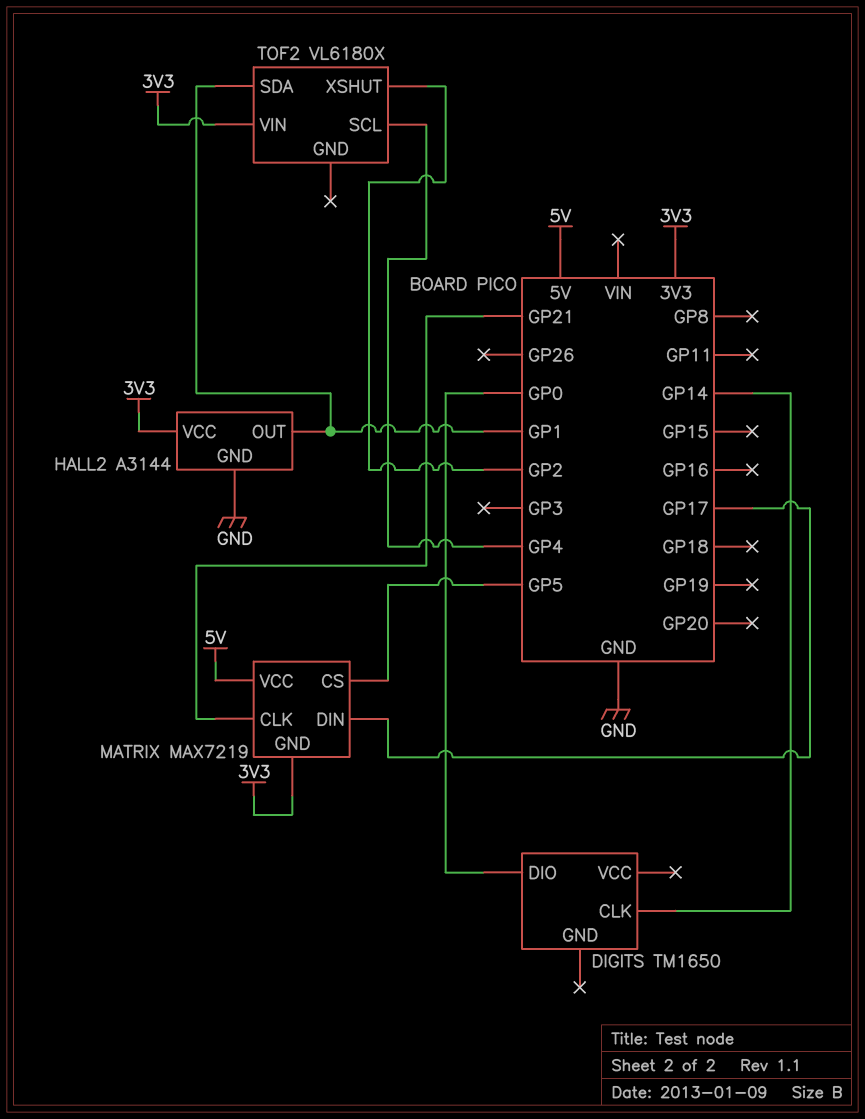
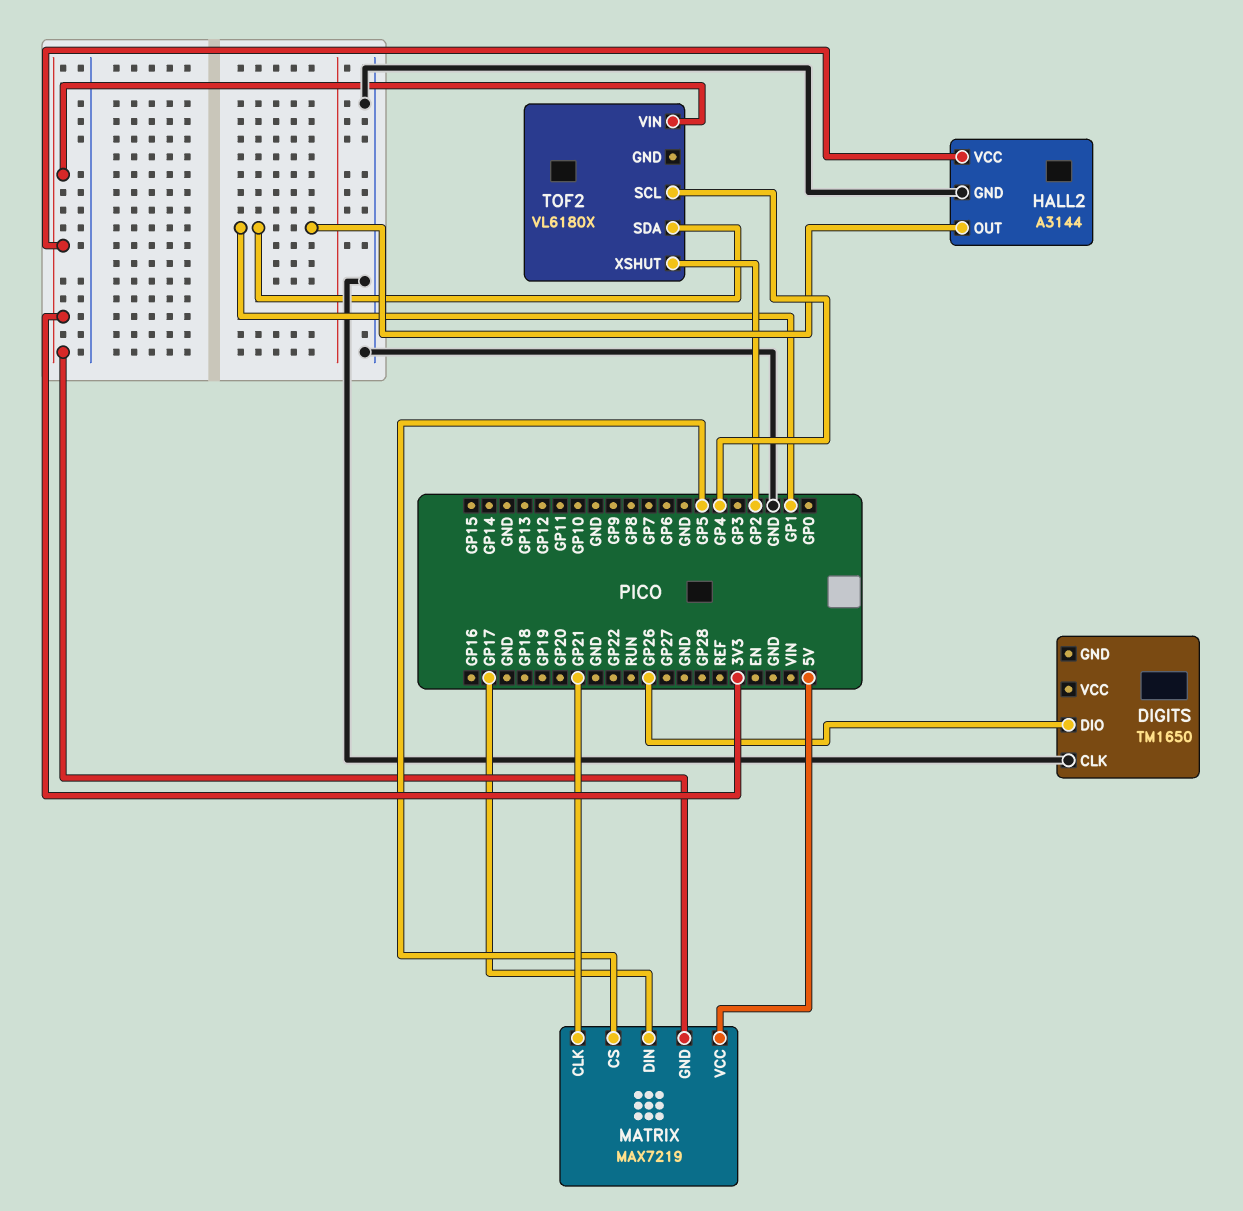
DIGITS pin CLK: GP14 -> GND
DIGITS pin DIO: GP0 -> GP26

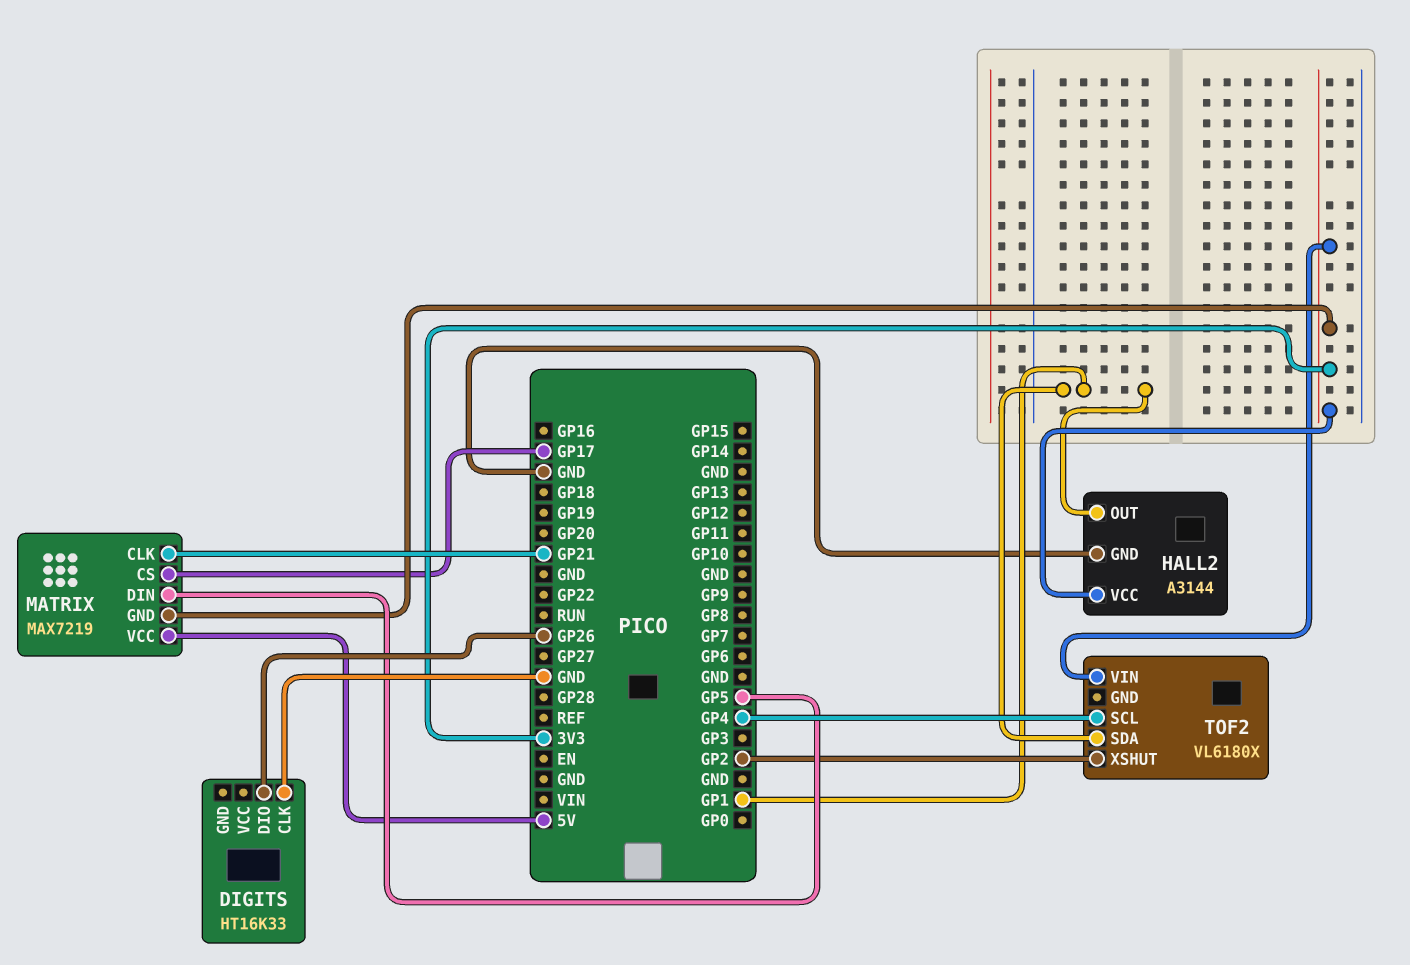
DIGITS: TM1650 -> HT16K33
MATRIX pin CS: GP5 -> GP17
MATRIX pin DIN: GP17 -> GP5

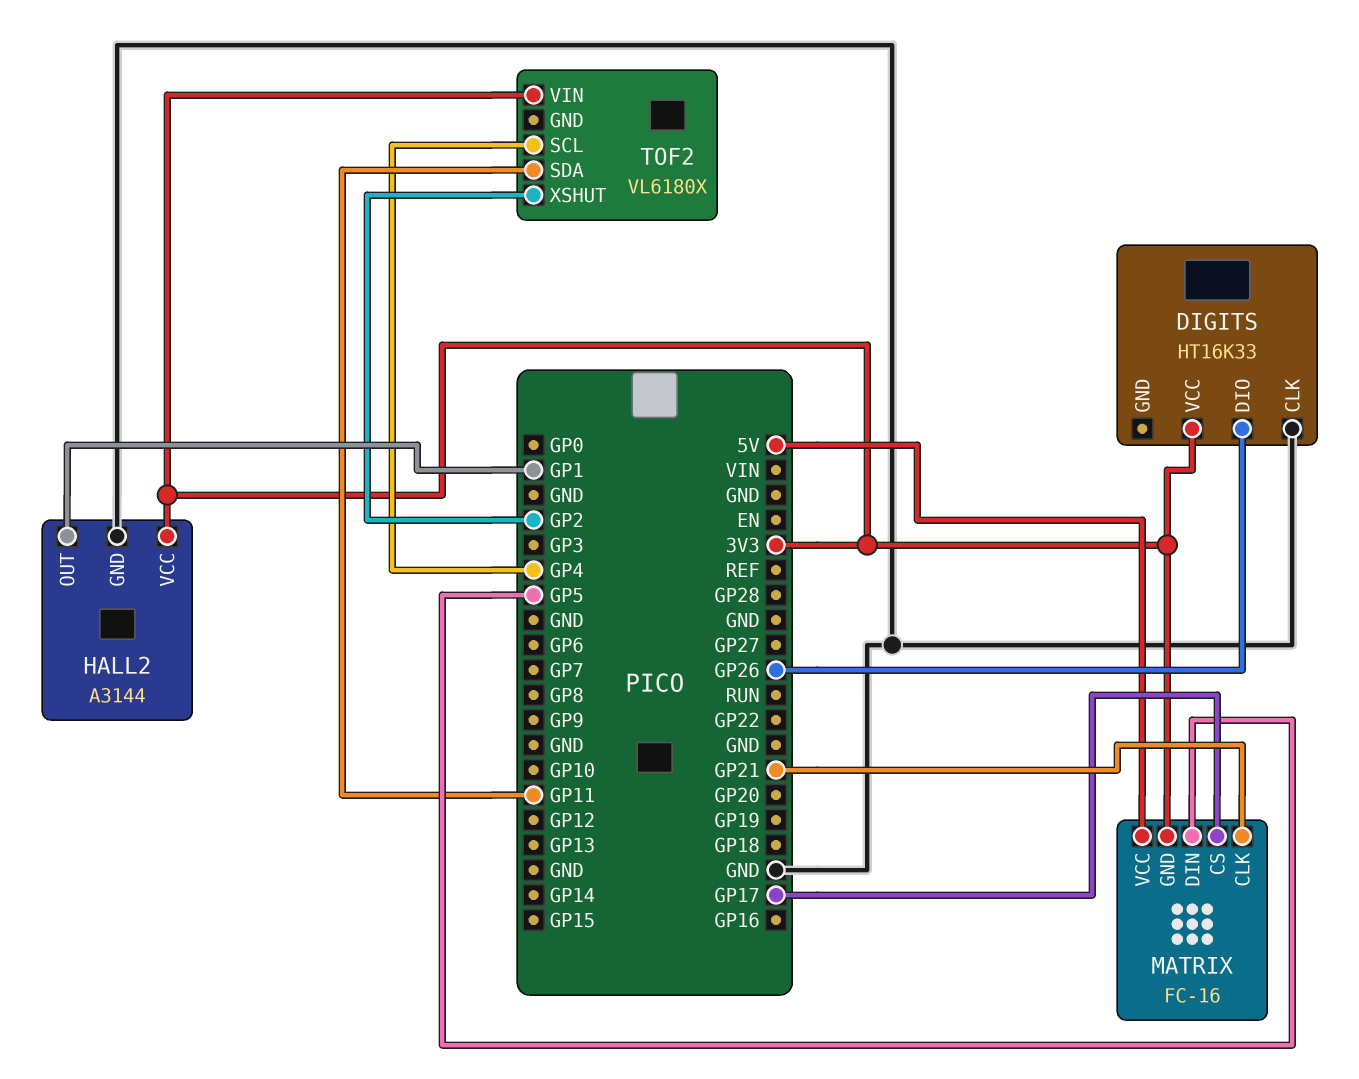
DIGITS pin VCC: none -> 3V3
MATRIX: MAX7219 -> FC-16
TOF2 pin SDA: GP1 -> GP11

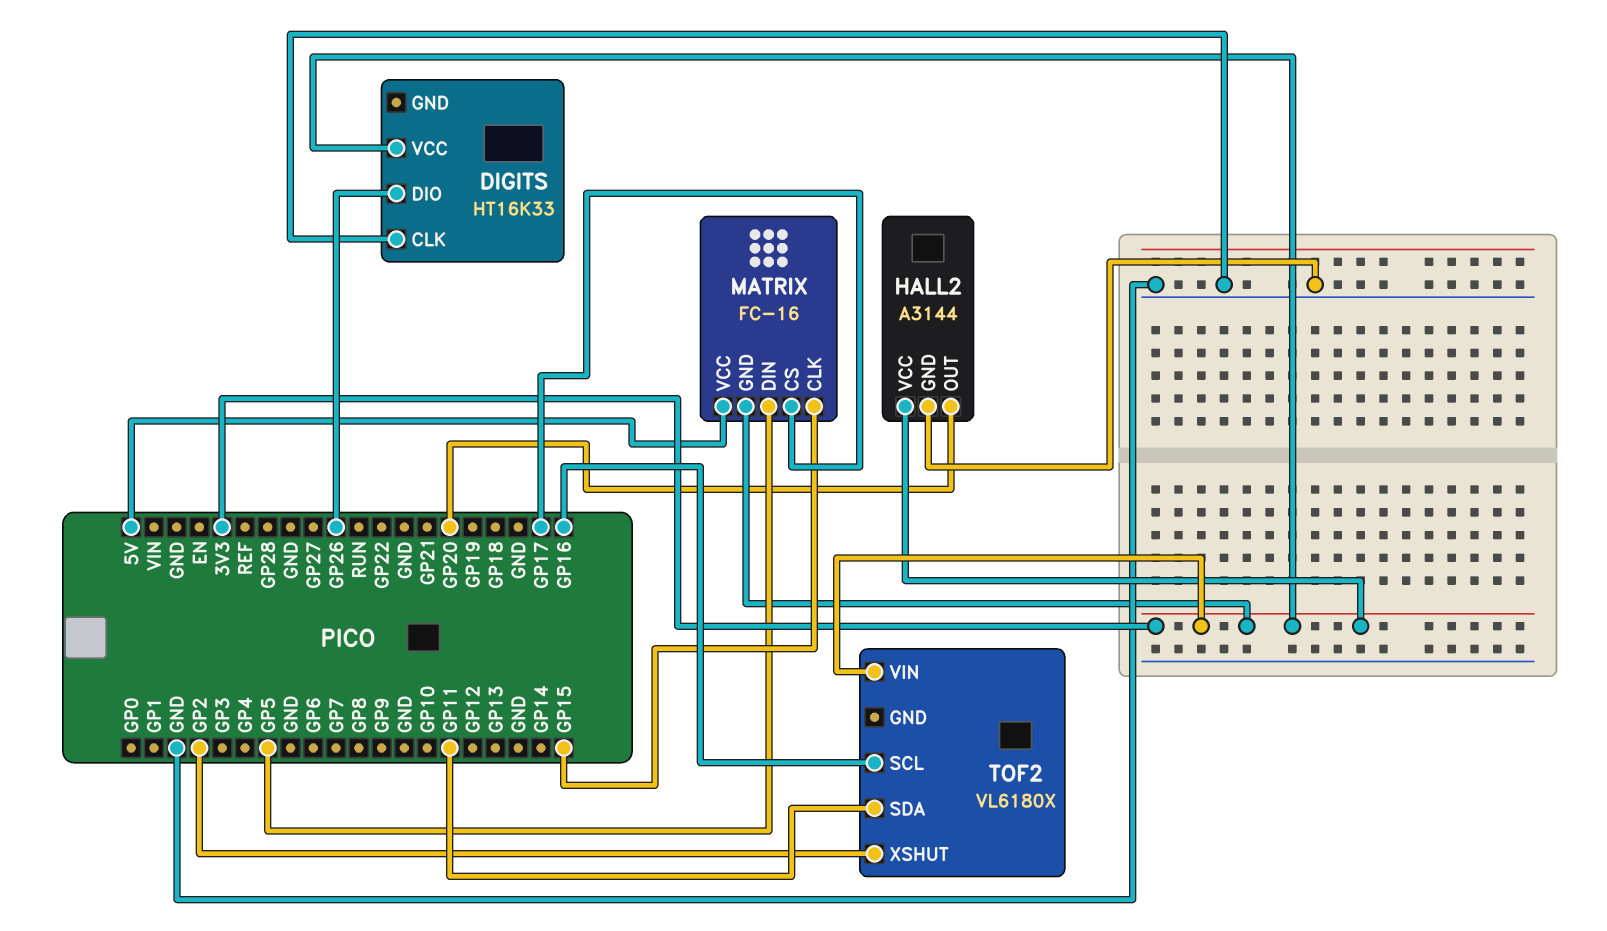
HALL2 pin OUT: GP1 -> GP20
MATRIX pin CLK: GP21 -> GP15
TOF2 pin SCL: GP4 -> GP16

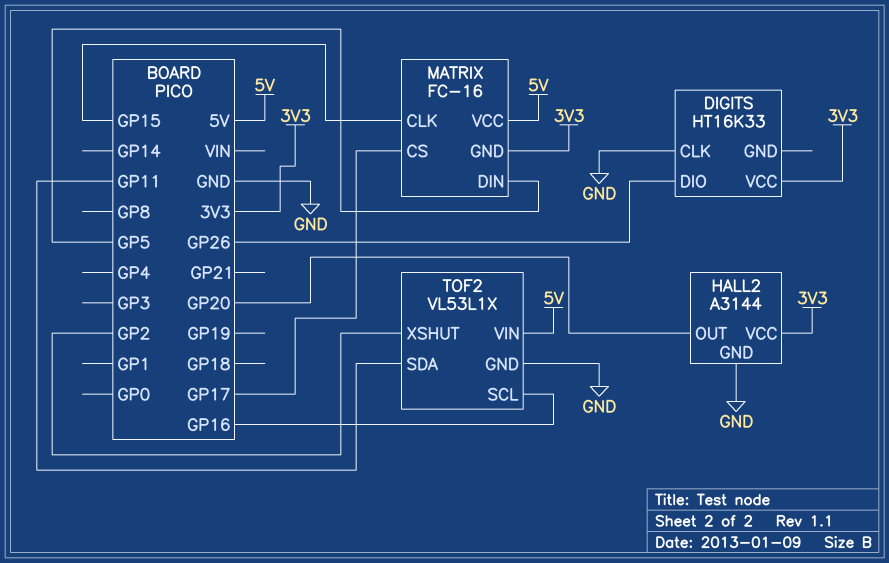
TOF2: VL6180X -> VL53L1X
TOF2 pin GND: none -> GND
TOF2 pin VIN: 3V3 -> 5V

